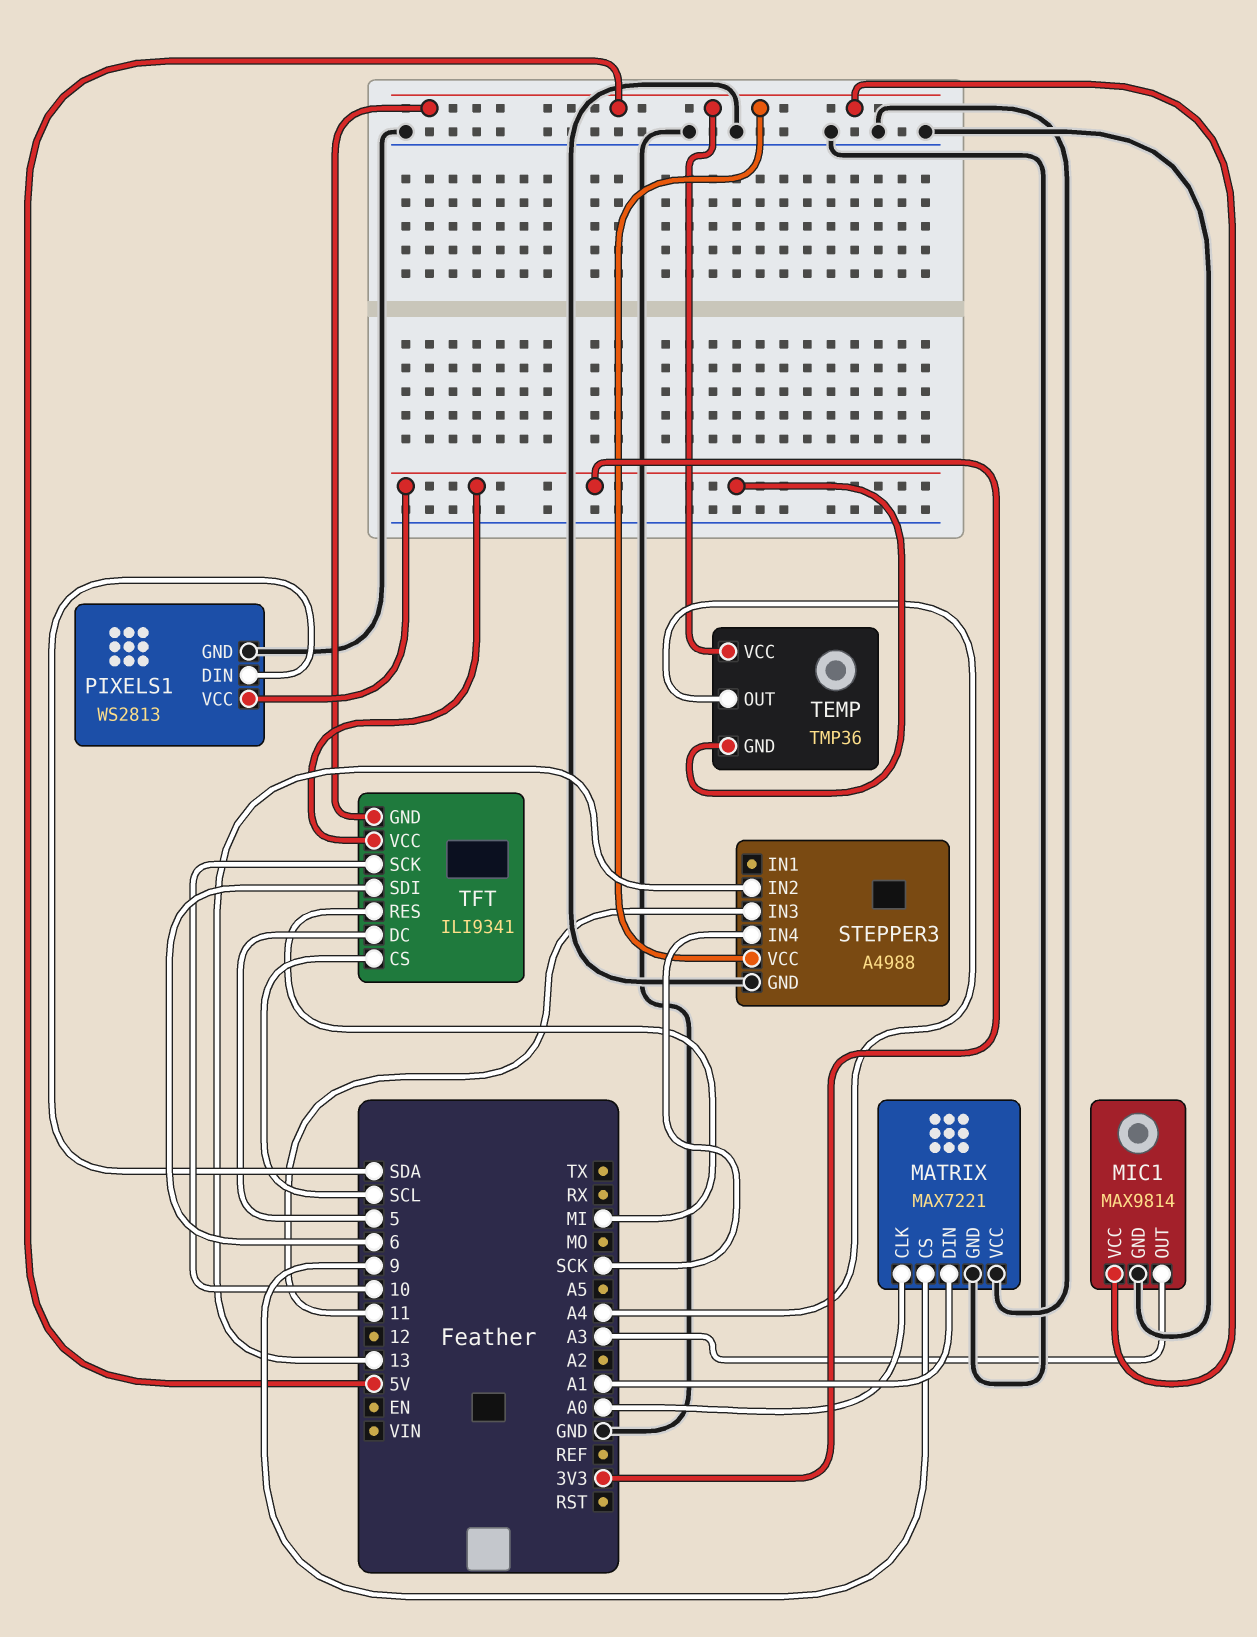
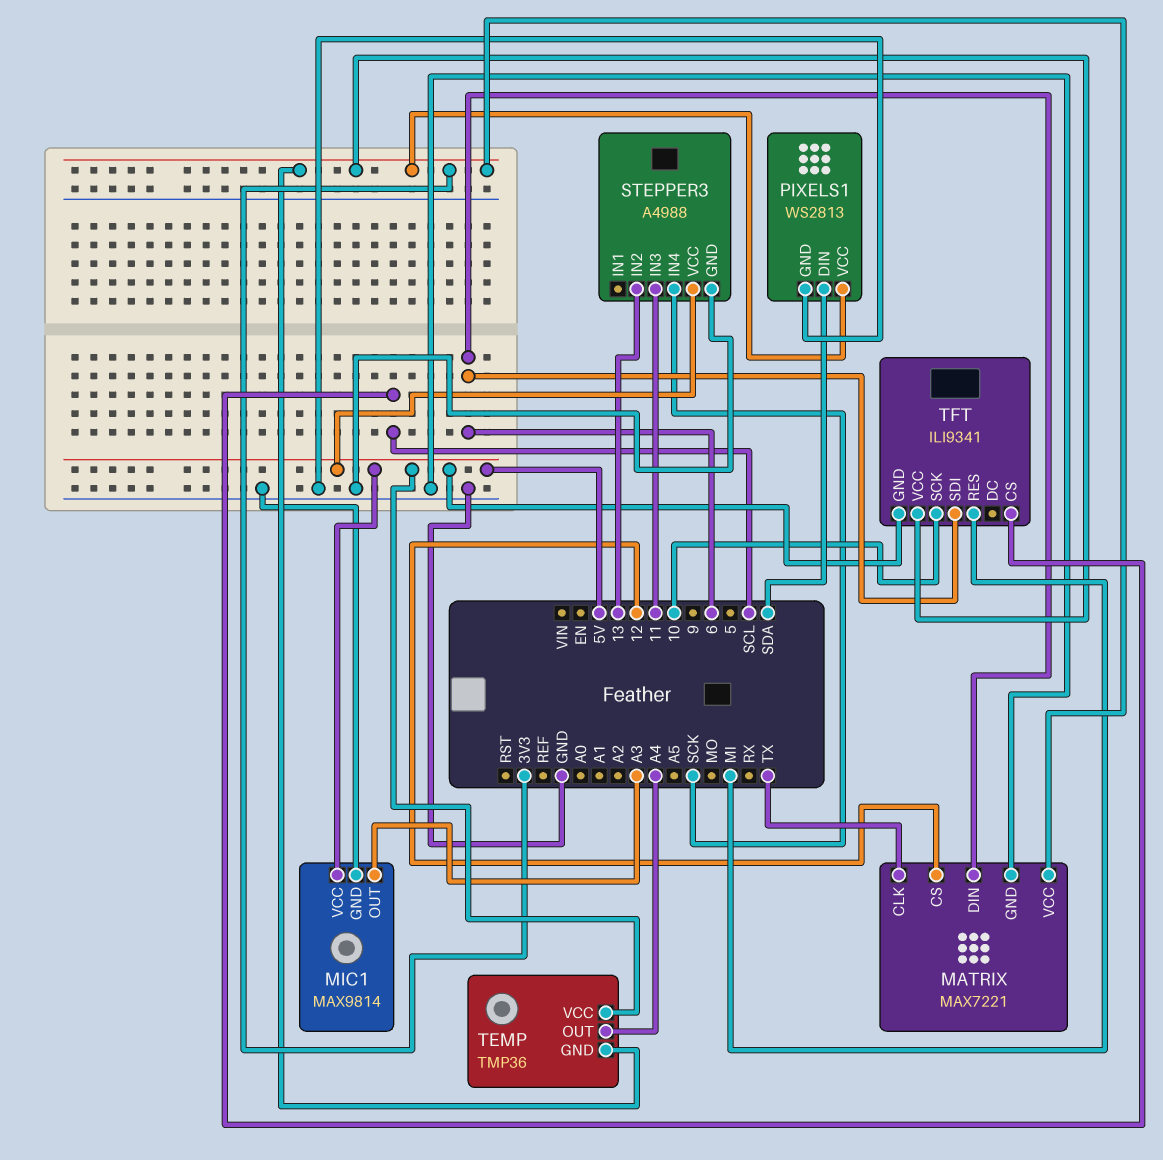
MATRIX pin CLK: A0 -> TX
MATRIX pin CS: 9 -> 12
MATRIX pin DIN: A1 -> 6
MATRIX pin VCC: GND -> 3V3
TFT pin DC: 5 -> none

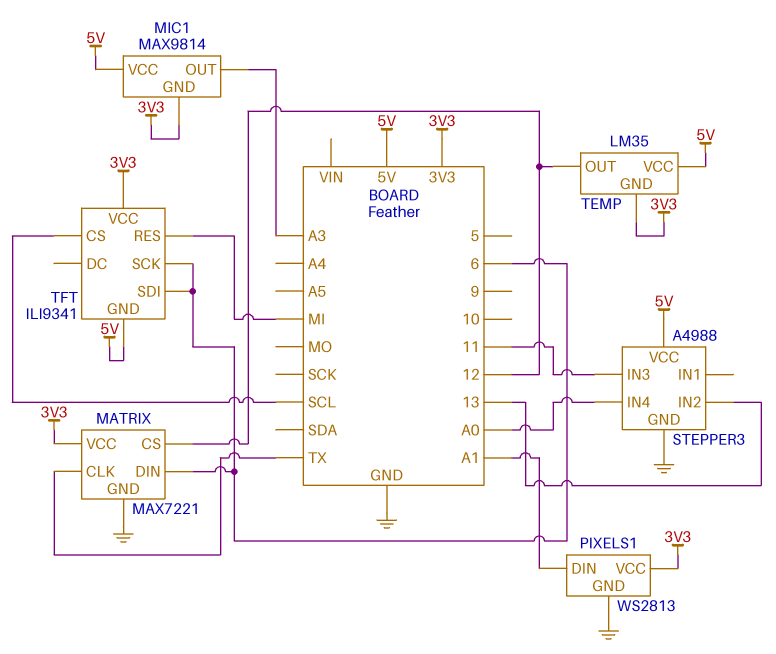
MIC1 pin GND: GND -> 3V3
PIXELS1 pin DIN: SDA -> A1
STEPPER3 pin IN4: SCK -> A0
TEMP: TMP36 -> LM35
TEMP pin OUT: A4 -> 12
TFT pin SCK: 10 -> 6

